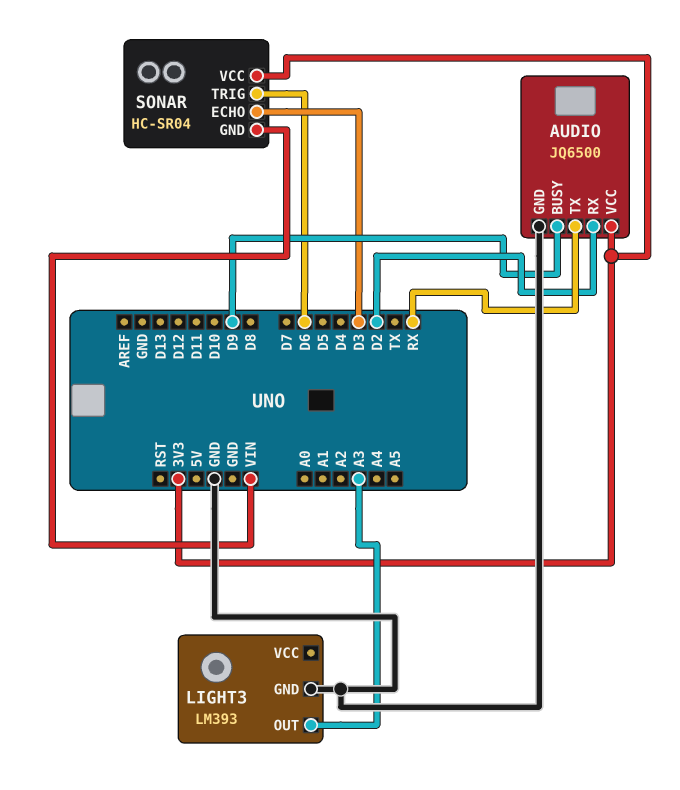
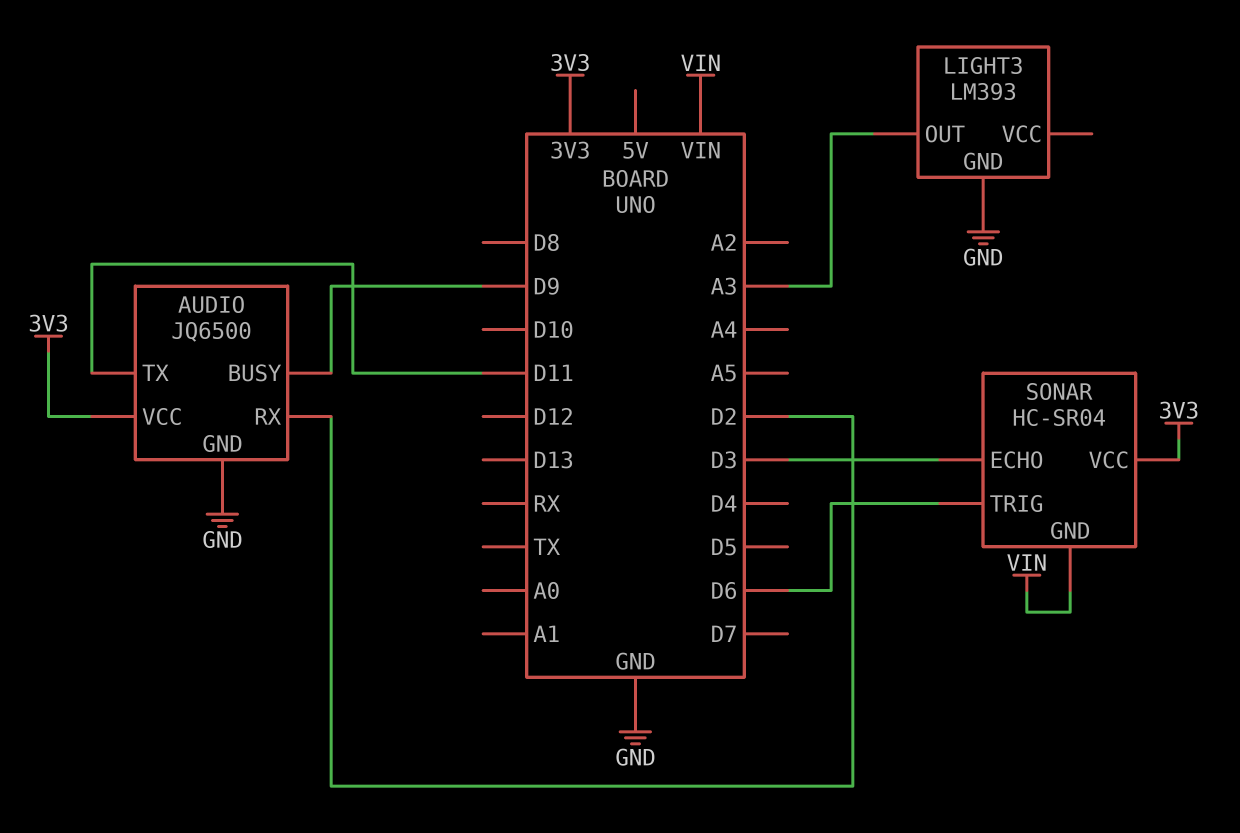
AUDIO pin TX: RX -> D11

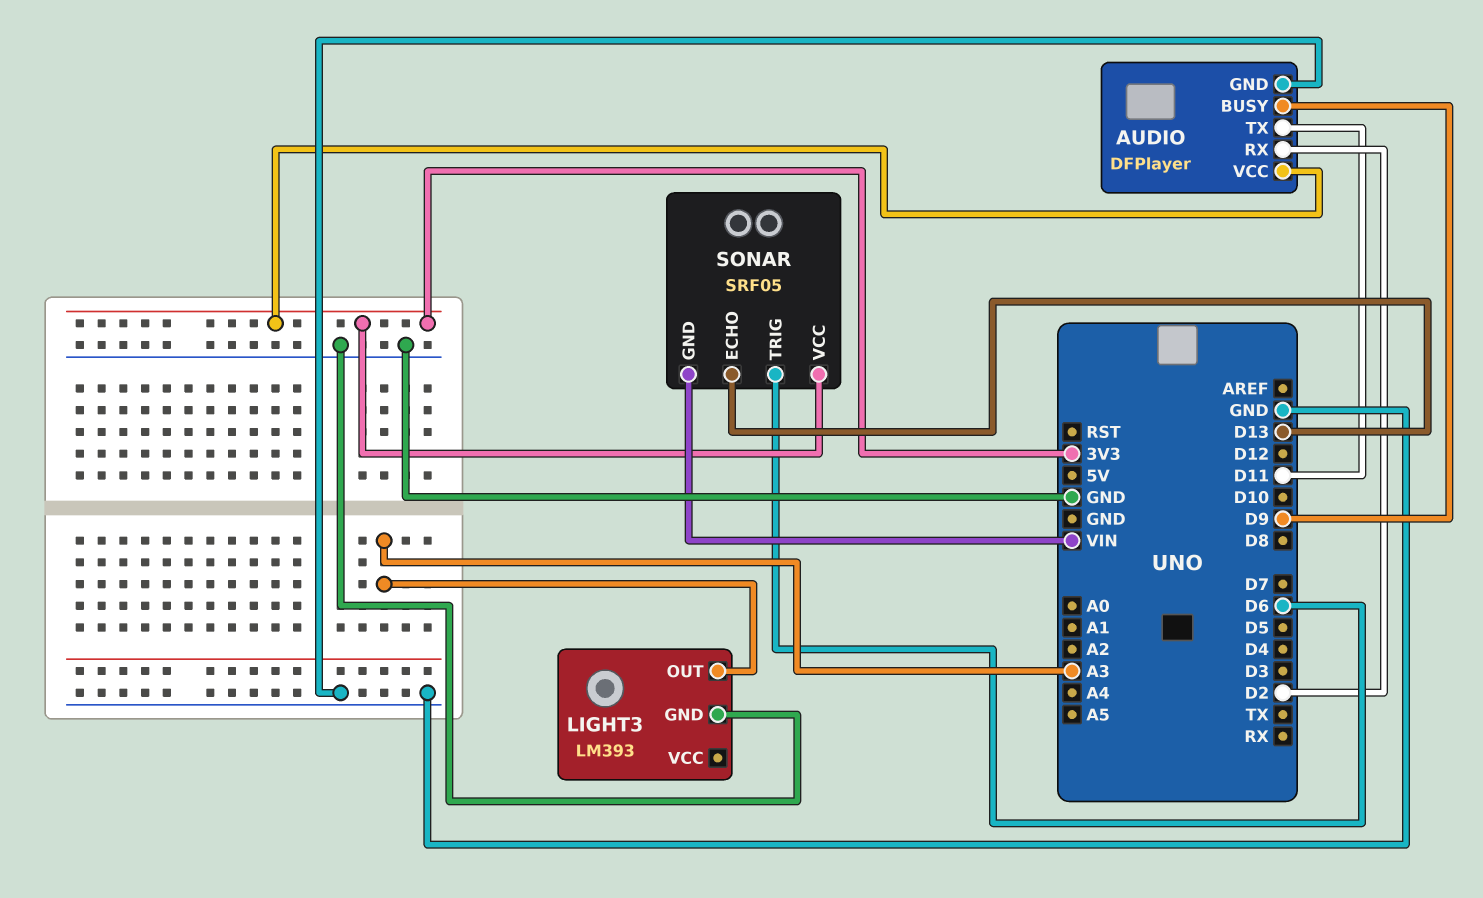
AUDIO: JQ6500 -> DFPlayer
SONAR: HC-SR04 -> SRF05
SONAR pin ECHO: D3 -> D13

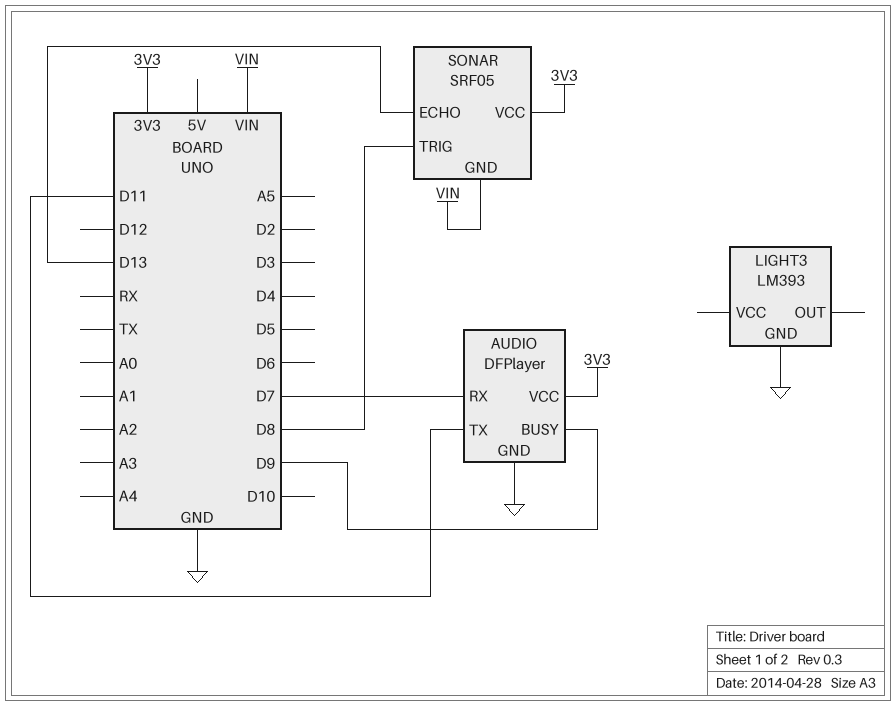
AUDIO pin RX: D2 -> D7
LIGHT3 pin OUT: A3 -> none
SONAR pin TRIG: D6 -> D8

